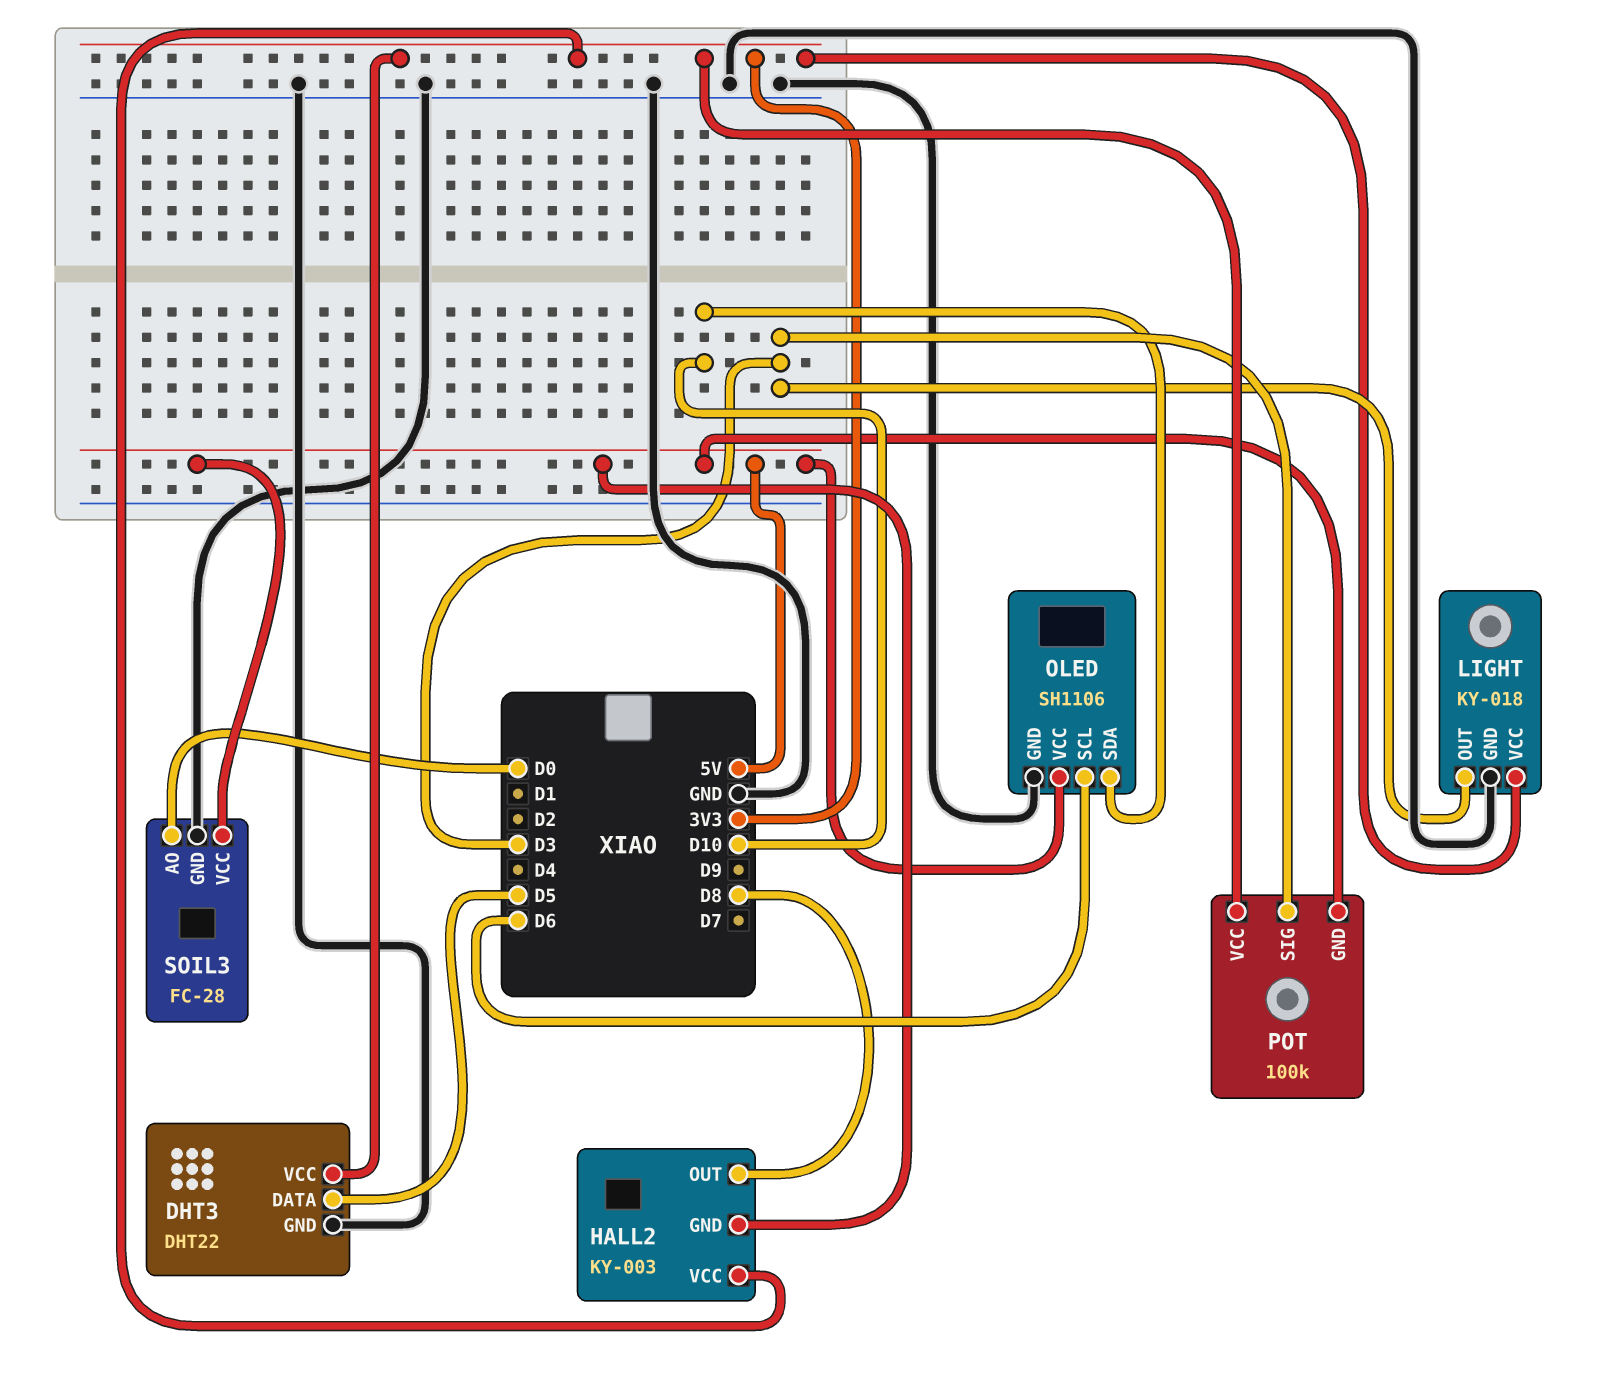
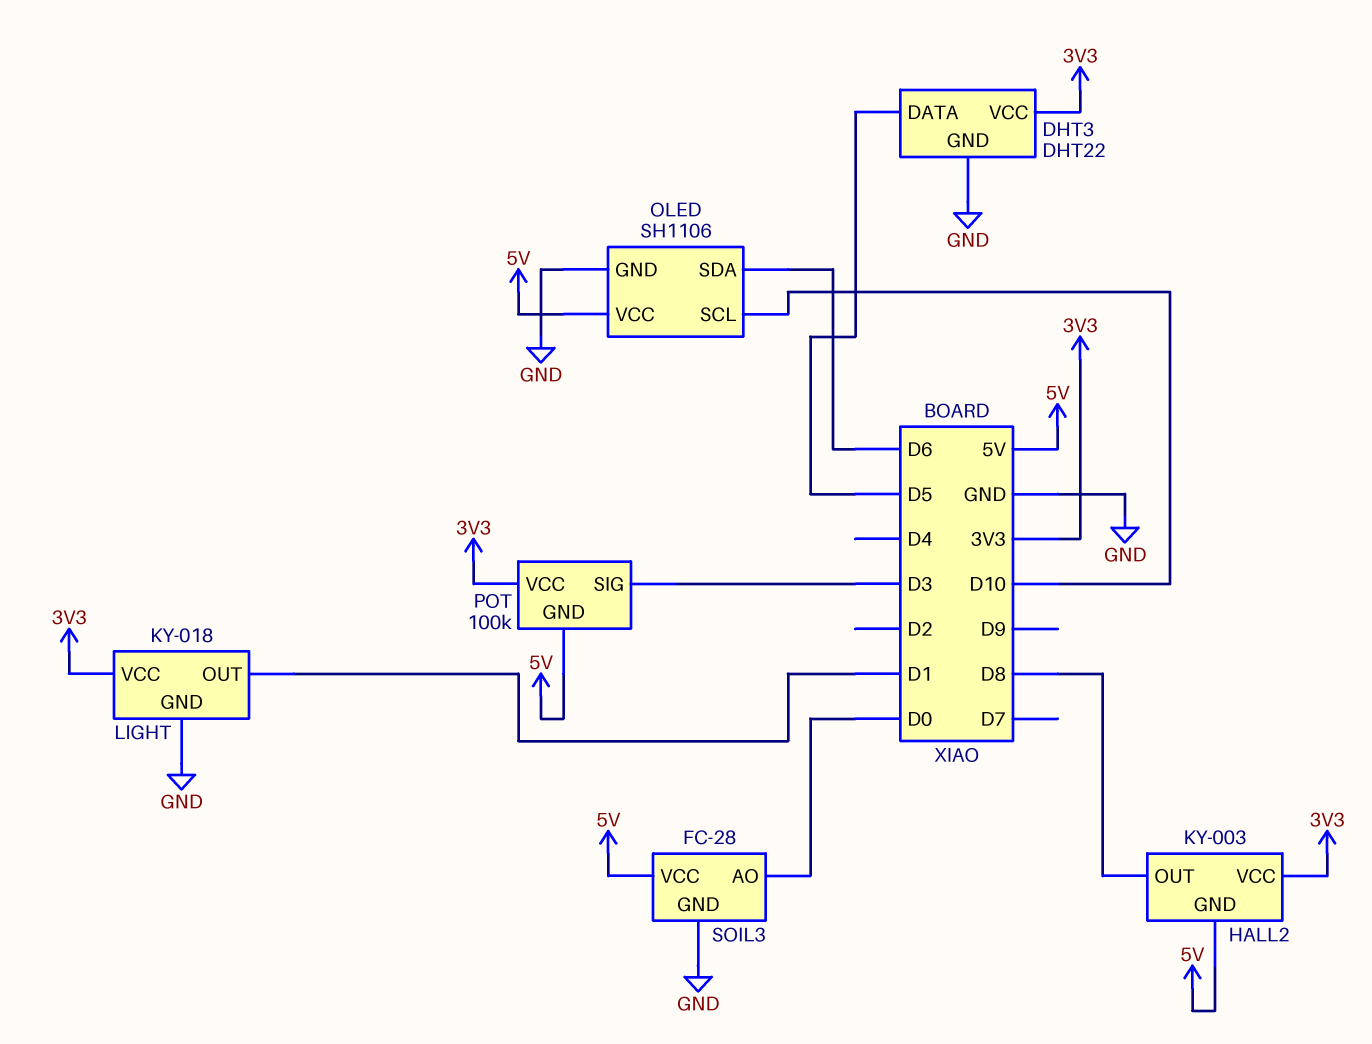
LIGHT pin OUT: D3 -> D1
OLED pin SCL: D6 -> D10
OLED pin SDA: D10 -> D6

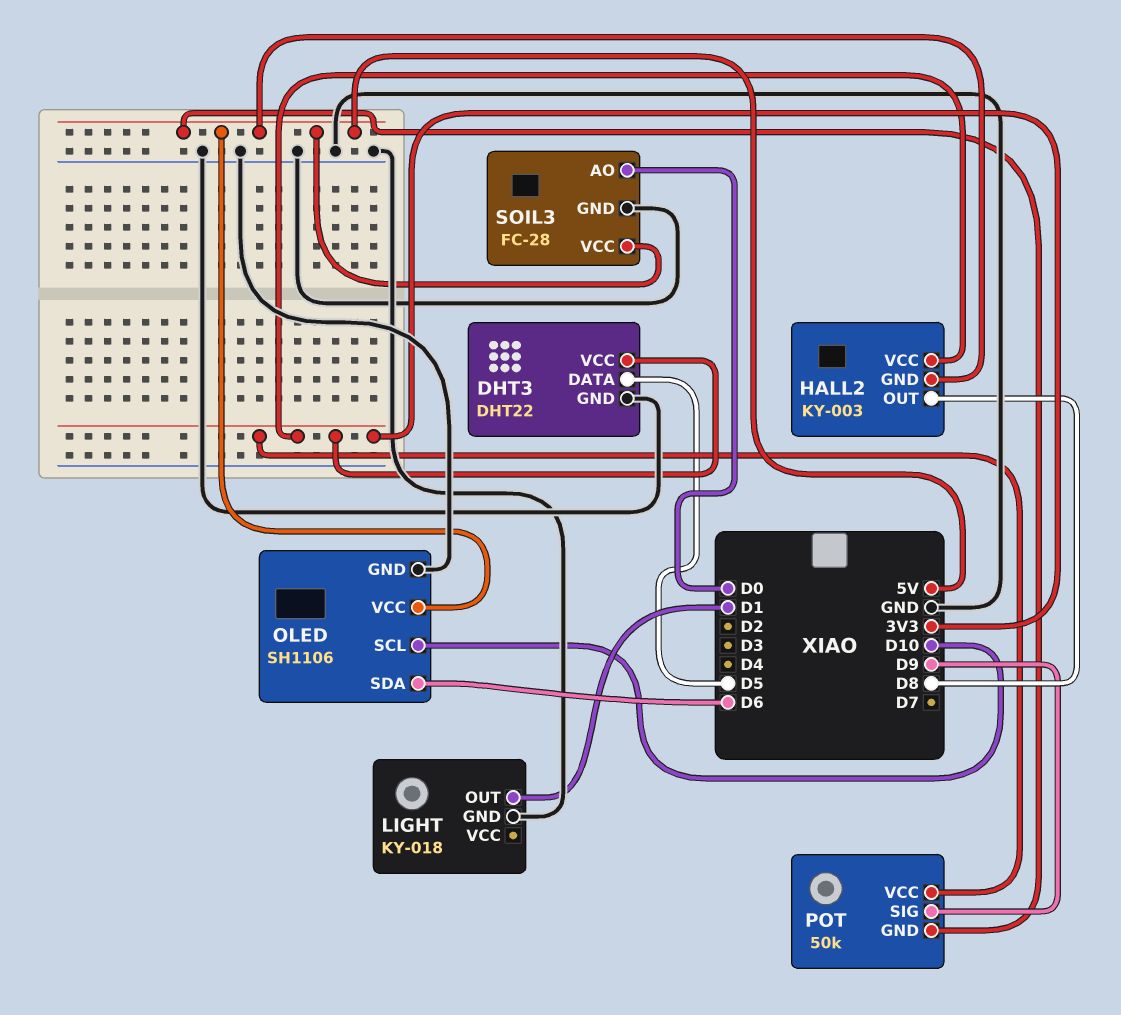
LIGHT pin VCC: 3V3 -> none
POT: 100k -> 50k
POT pin SIG: D3 -> D9

